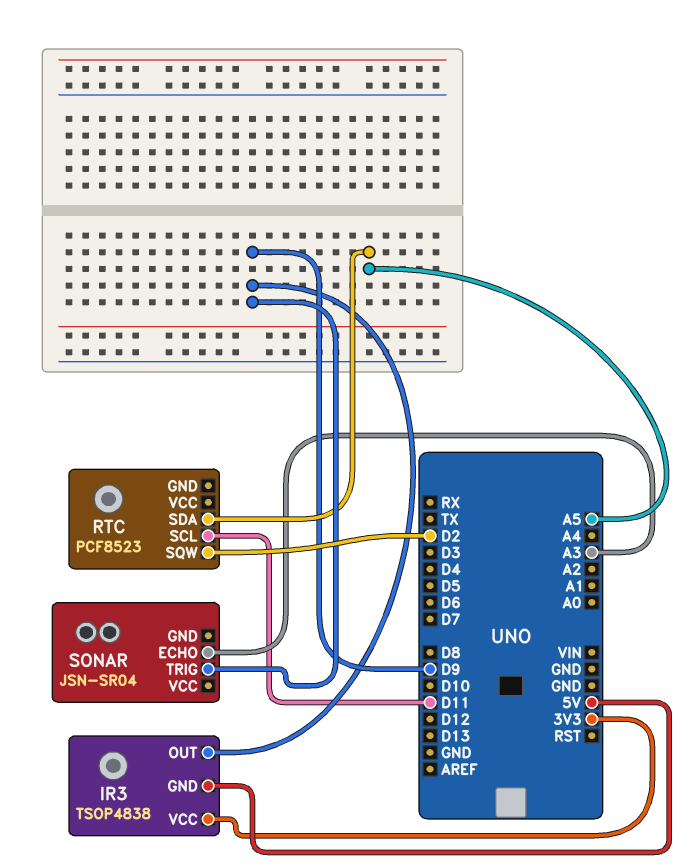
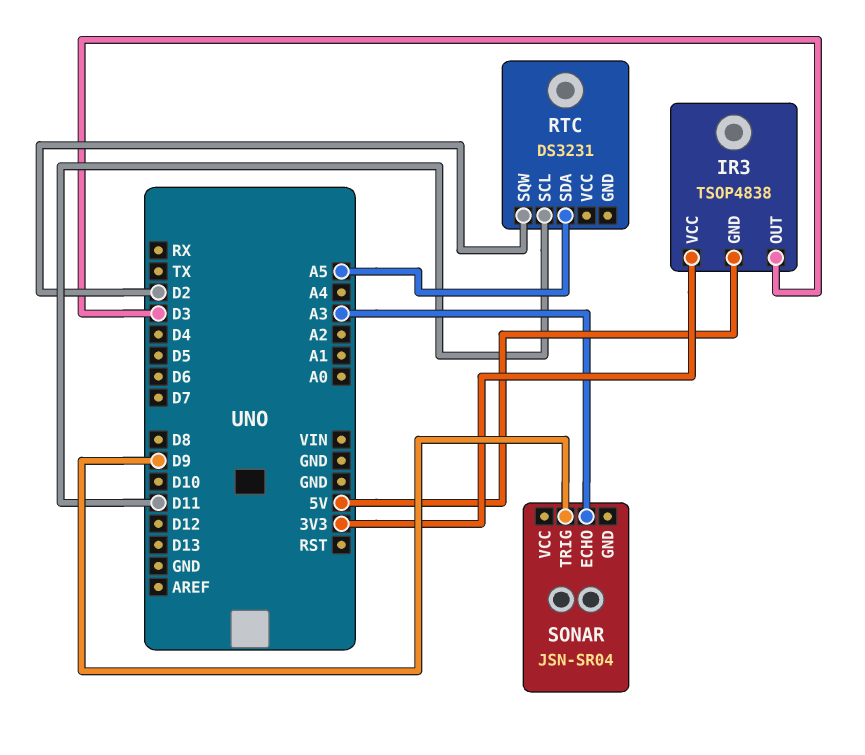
IR3 pin OUT: D9 -> D3
RTC: PCF8523 -> DS3231

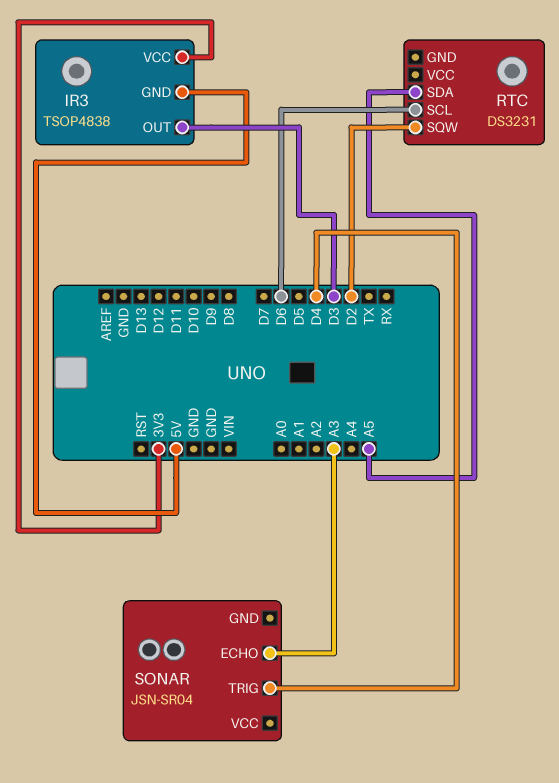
RTC pin SCL: D11 -> D6
SONAR pin TRIG: D9 -> D4

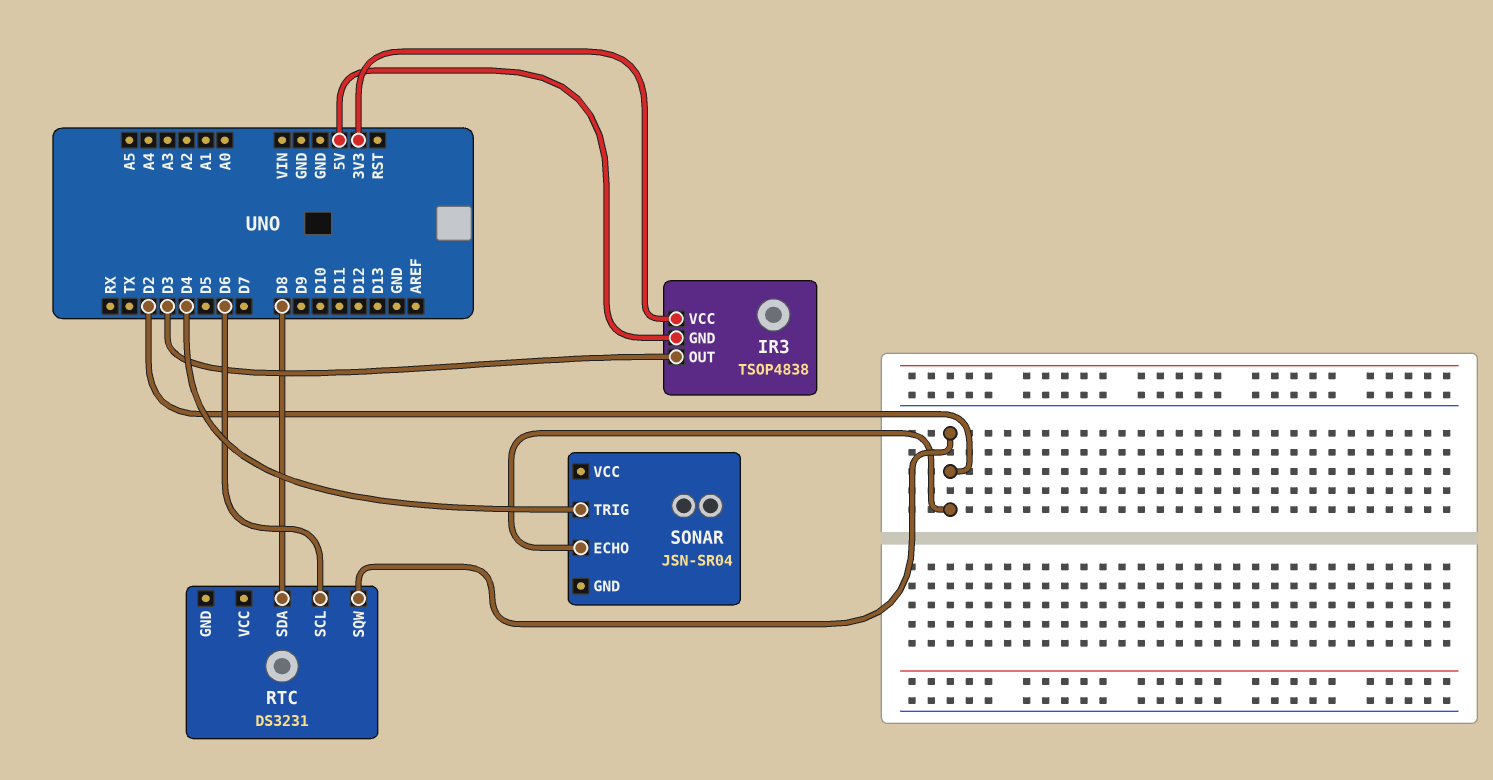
RTC pin SDA: A5 -> D8
SONAR pin ECHO: A3 -> D2

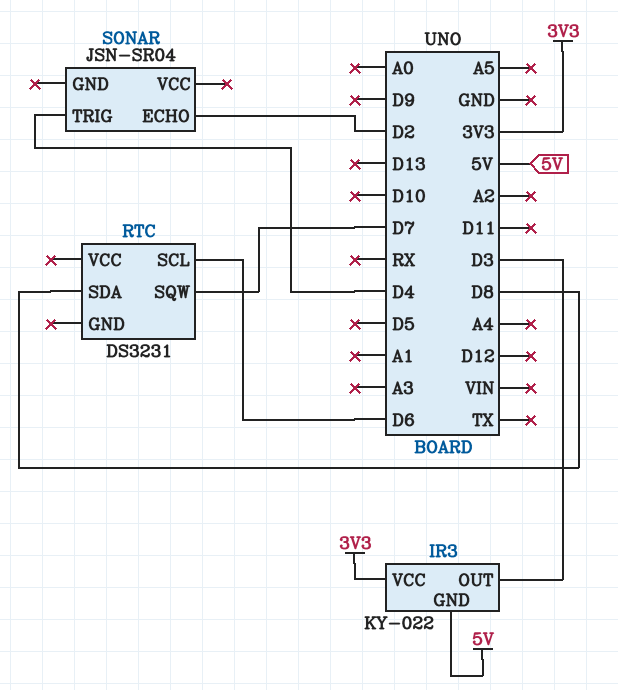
IR3: TSOP4838 -> KY-022
RTC pin SQW: D2 -> D7

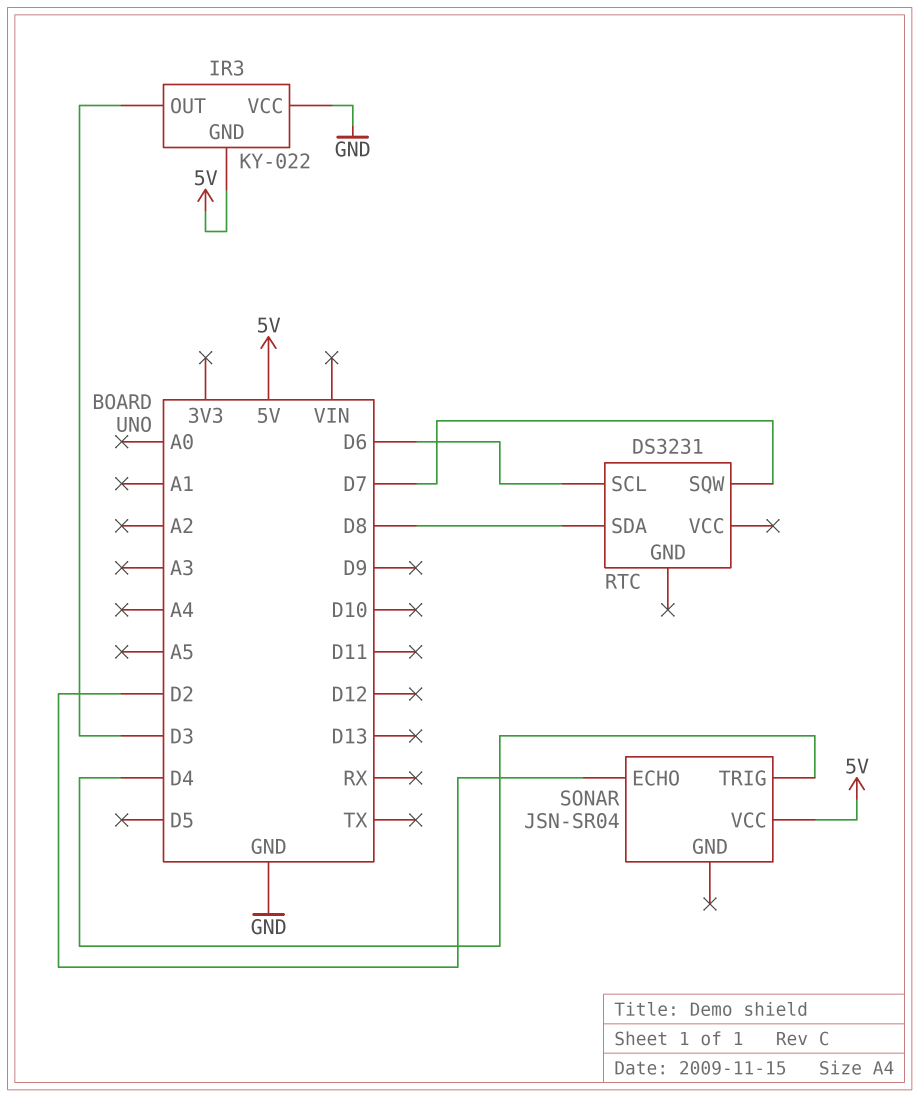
IR3 pin VCC: 3V3 -> GND
SONAR pin VCC: none -> 5V

